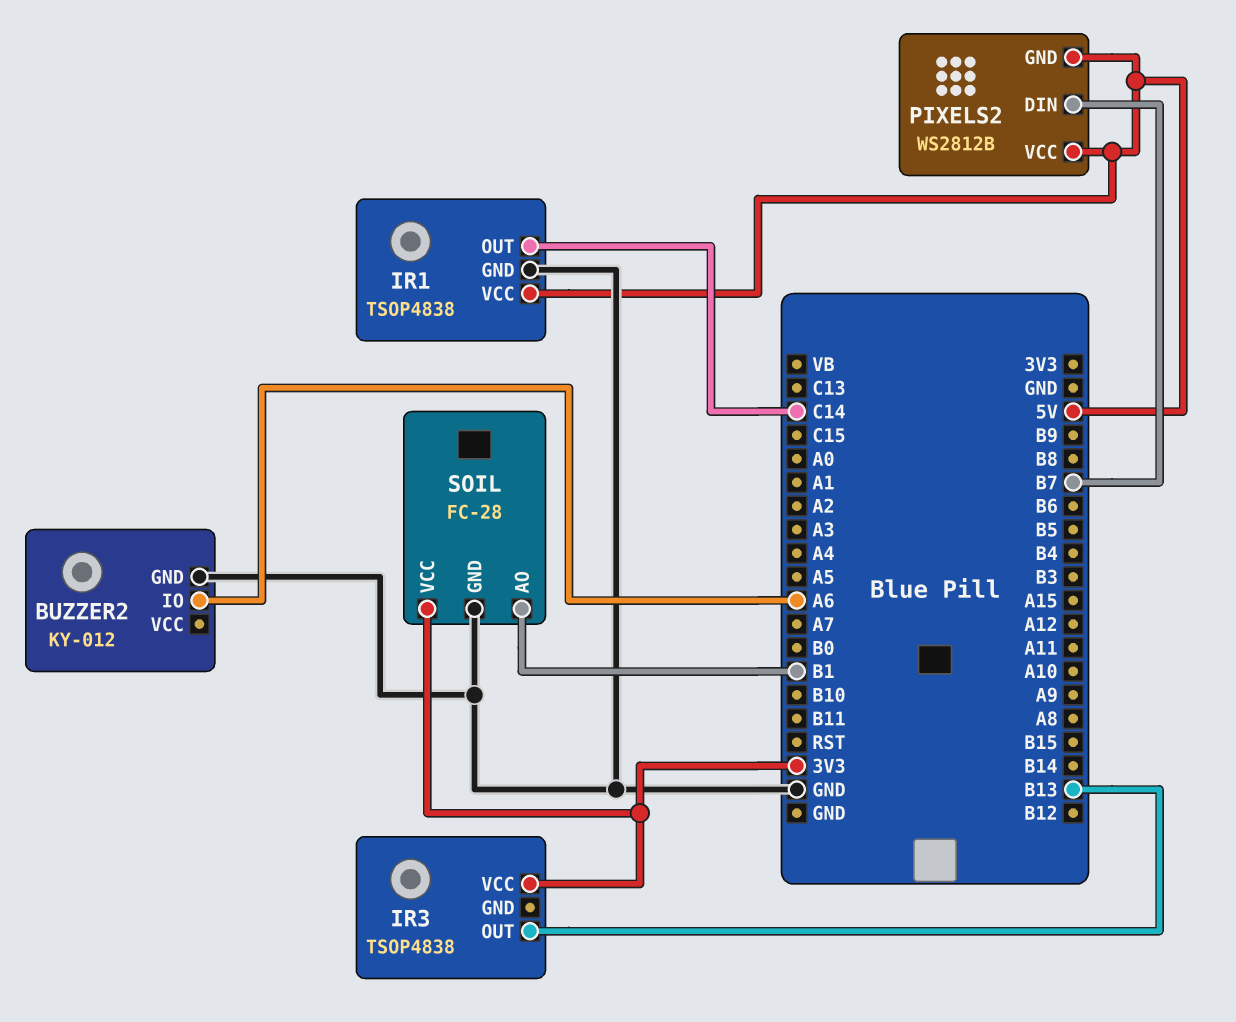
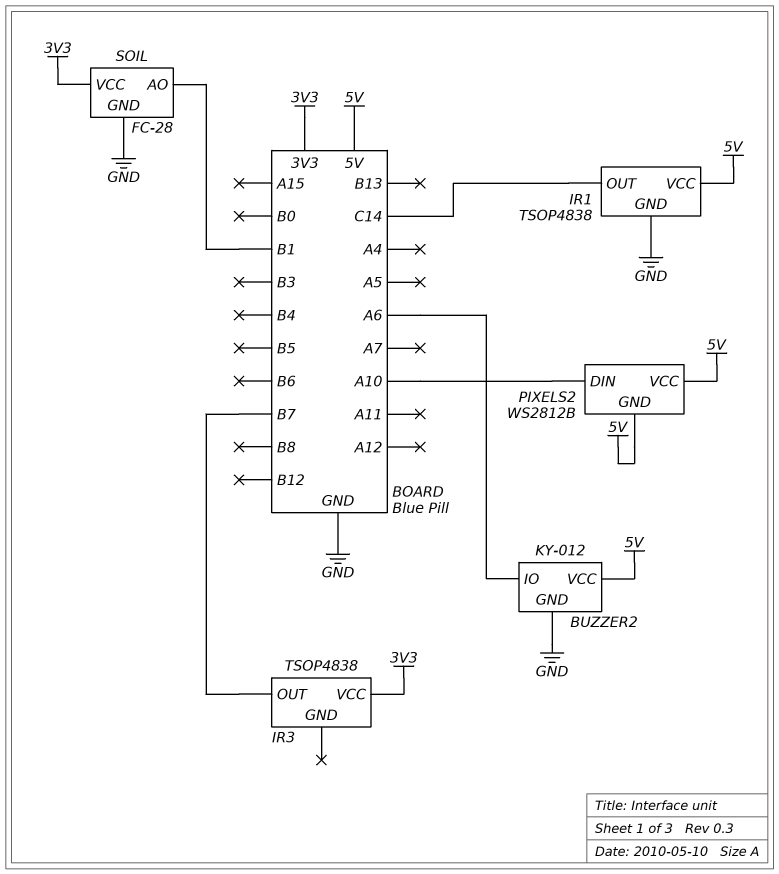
BUZZER2 pin VCC: none -> 5V
IR3 pin OUT: B13 -> B7
PIXELS2 pin DIN: B7 -> A10

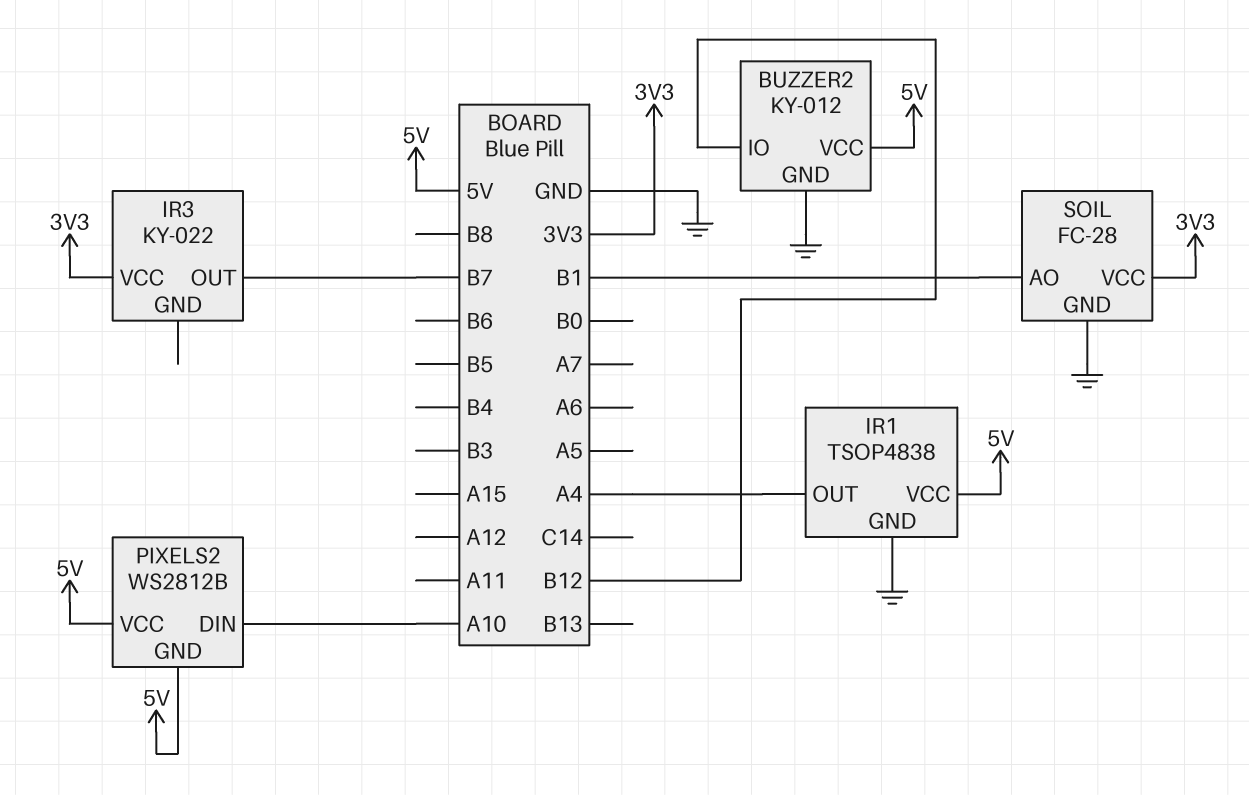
BUZZER2 pin IO: A6 -> B12
IR1 pin OUT: C14 -> A4
IR3: TSOP4838 -> KY-022

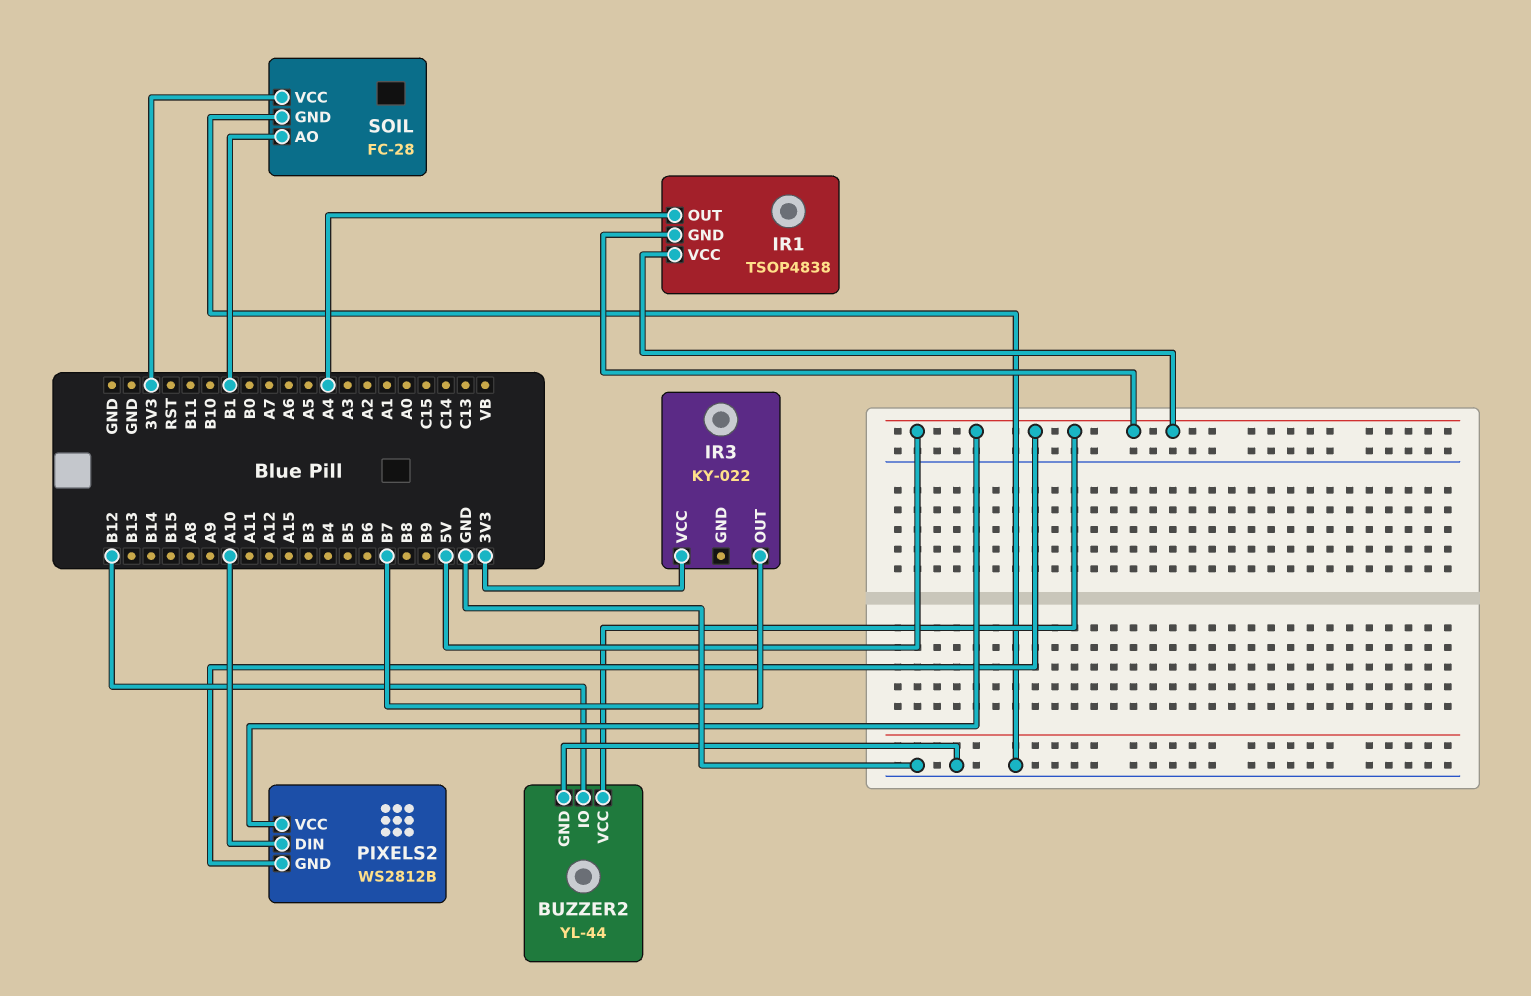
BUZZER2: KY-012 -> YL-44
IR1 pin GND: GND -> 5V

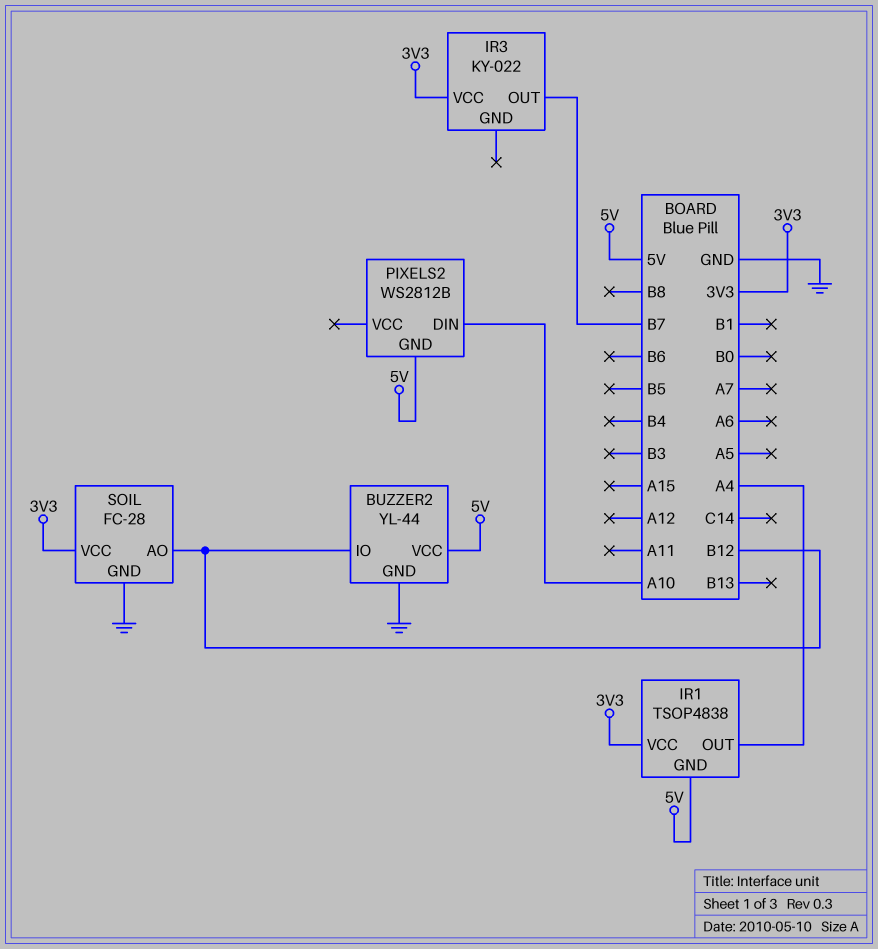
IR1 pin VCC: 5V -> 3V3
PIXELS2 pin VCC: 5V -> none
SOIL pin AO: B1 -> B12

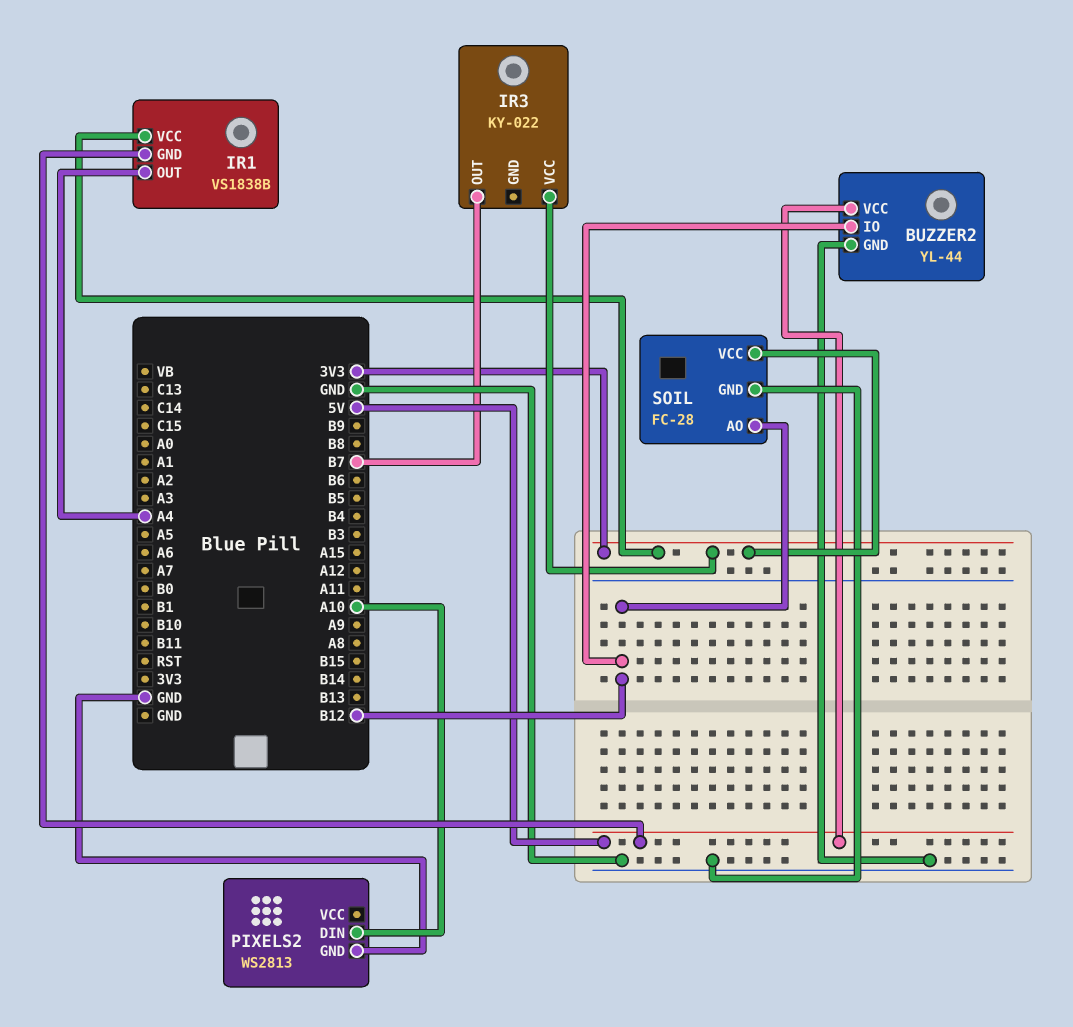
IR1: TSOP4838 -> VS1838B
PIXELS2: WS2812B -> WS2813
PIXELS2 pin GND: 5V -> GND

